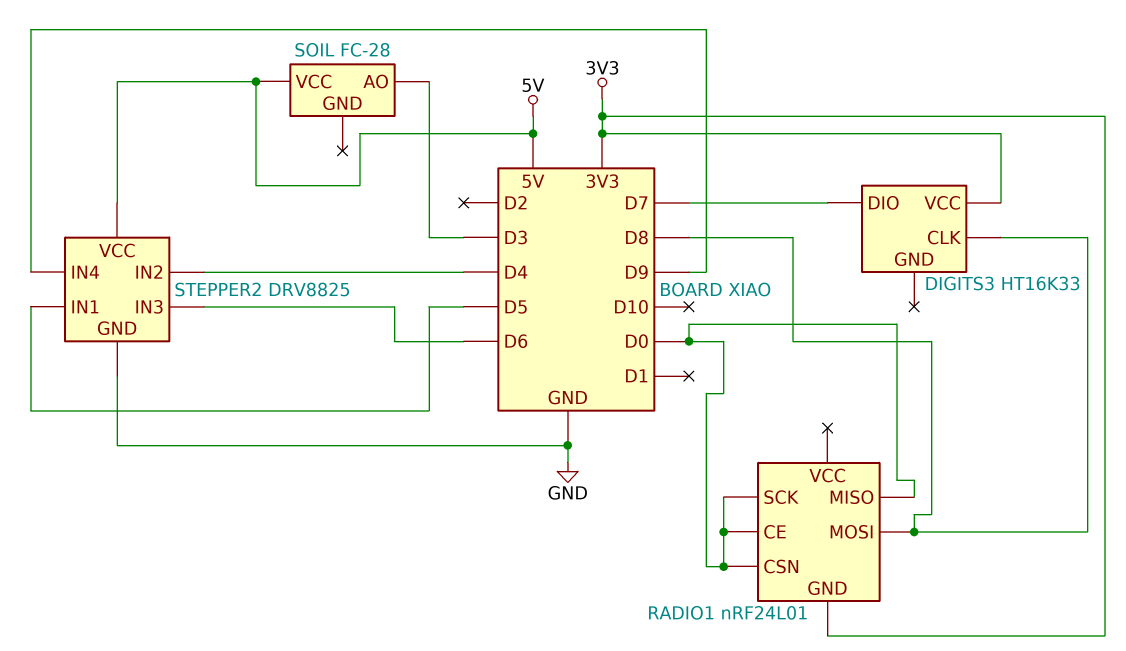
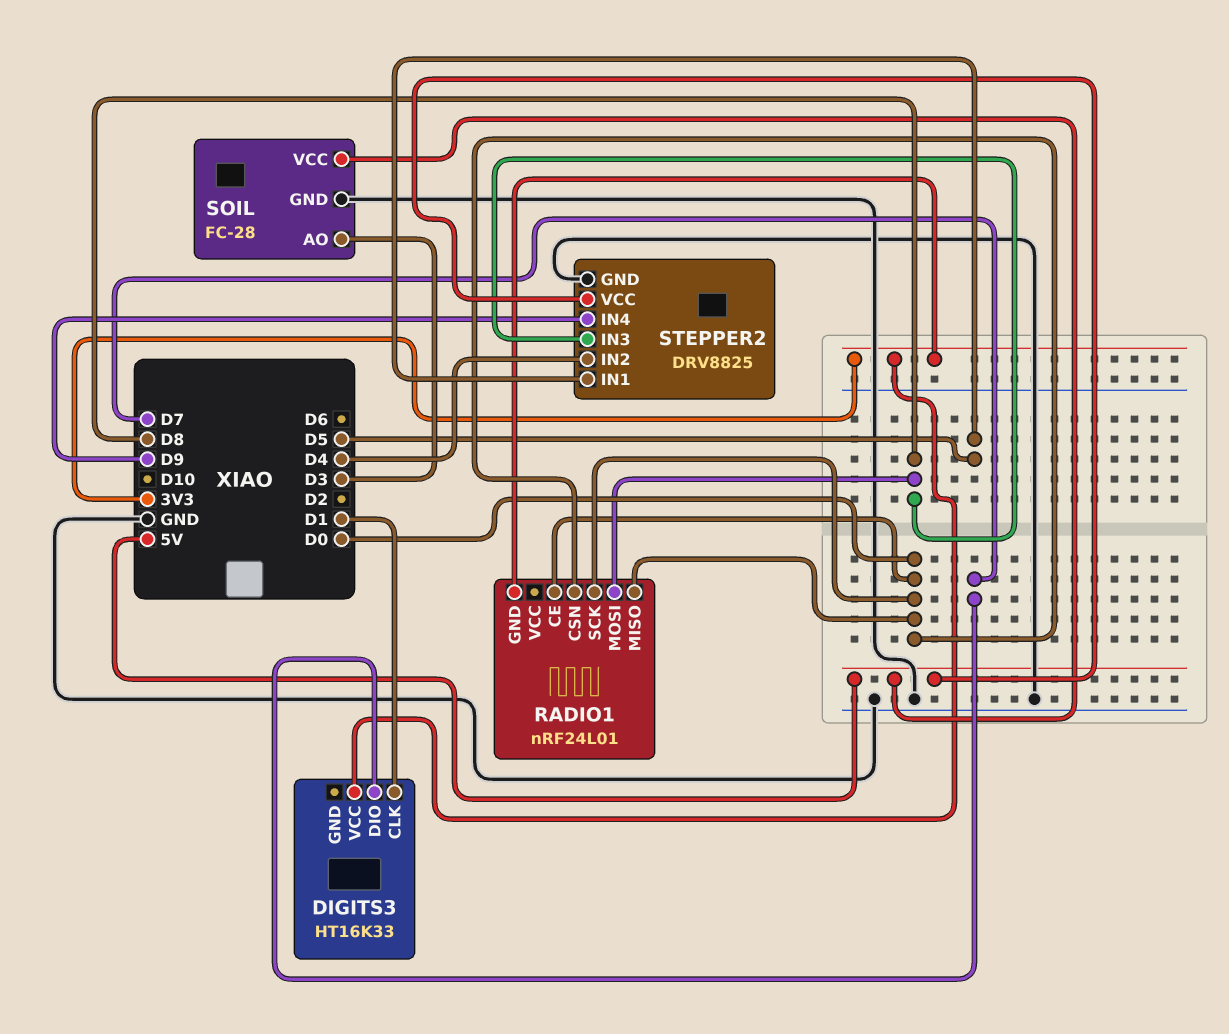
DIGITS3 pin CLK: D8 -> D1
SOIL pin GND: none -> GND
STEPPER2 pin IN3: D6 -> D8

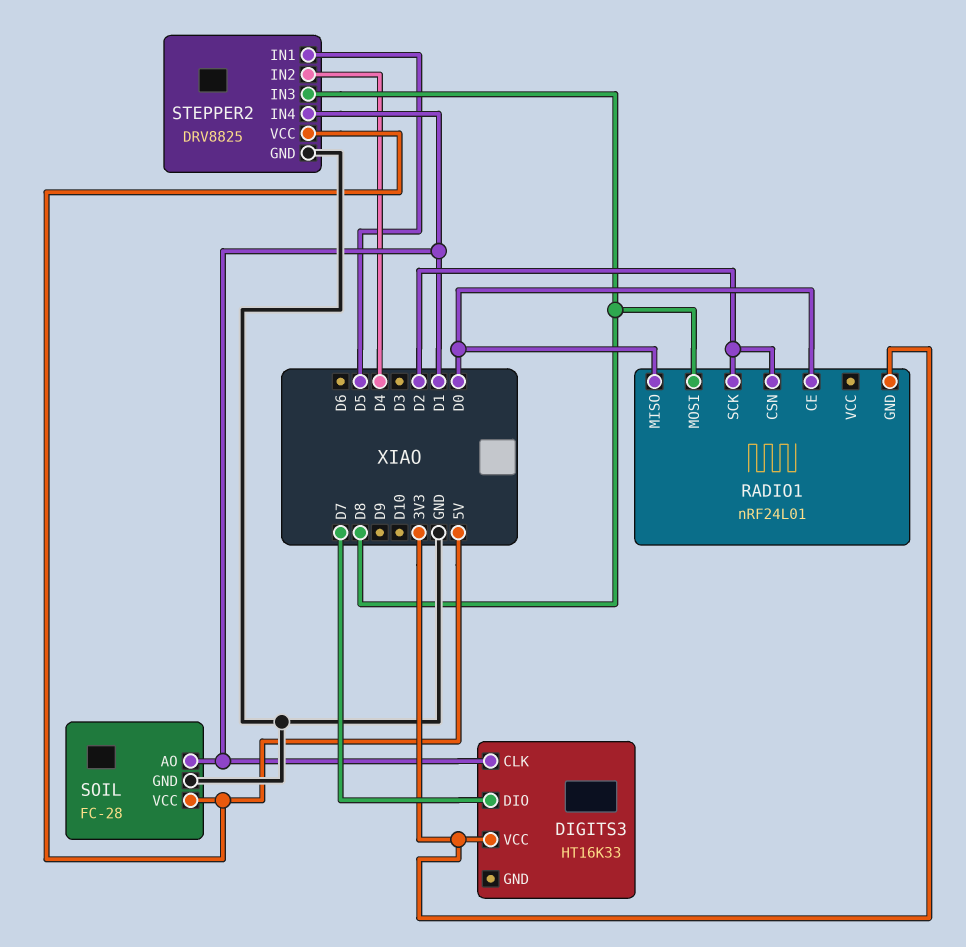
RADIO1 pin CSN: D0 -> D2
RADIO1 pin SCK: D0 -> D2
SOIL pin AO: D3 -> D1
STEPPER2 pin IN4: D9 -> D1

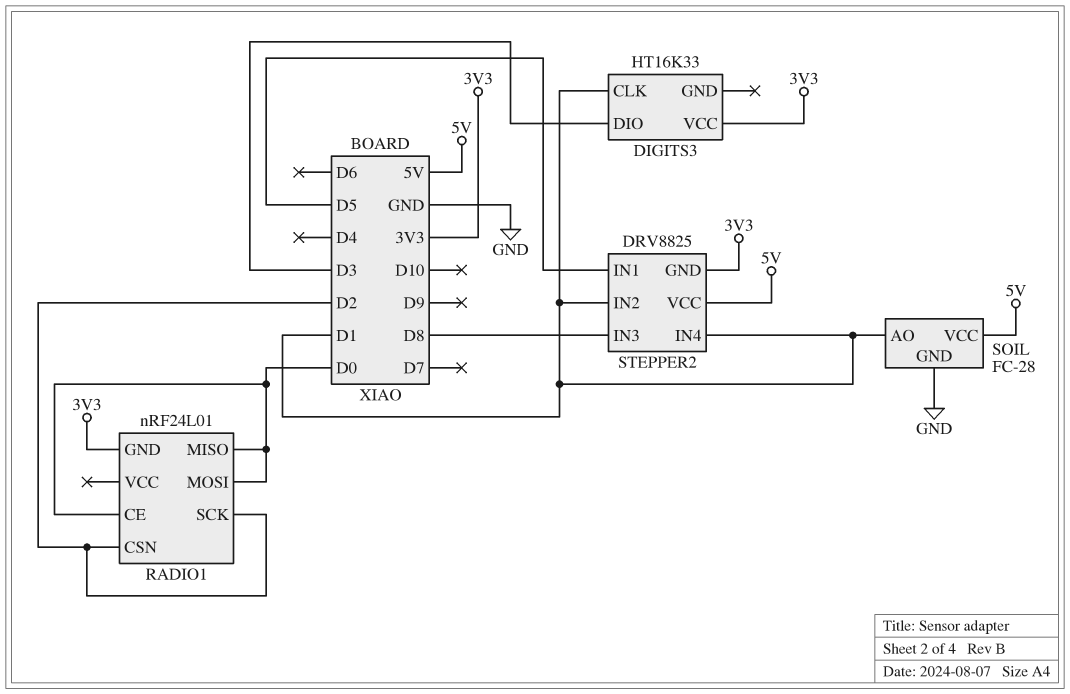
DIGITS3 pin DIO: D7 -> D3
RADIO1 pin MOSI: D8 -> D0
STEPPER2 pin GND: GND -> 3V3
STEPPER2 pin IN2: D4 -> D1

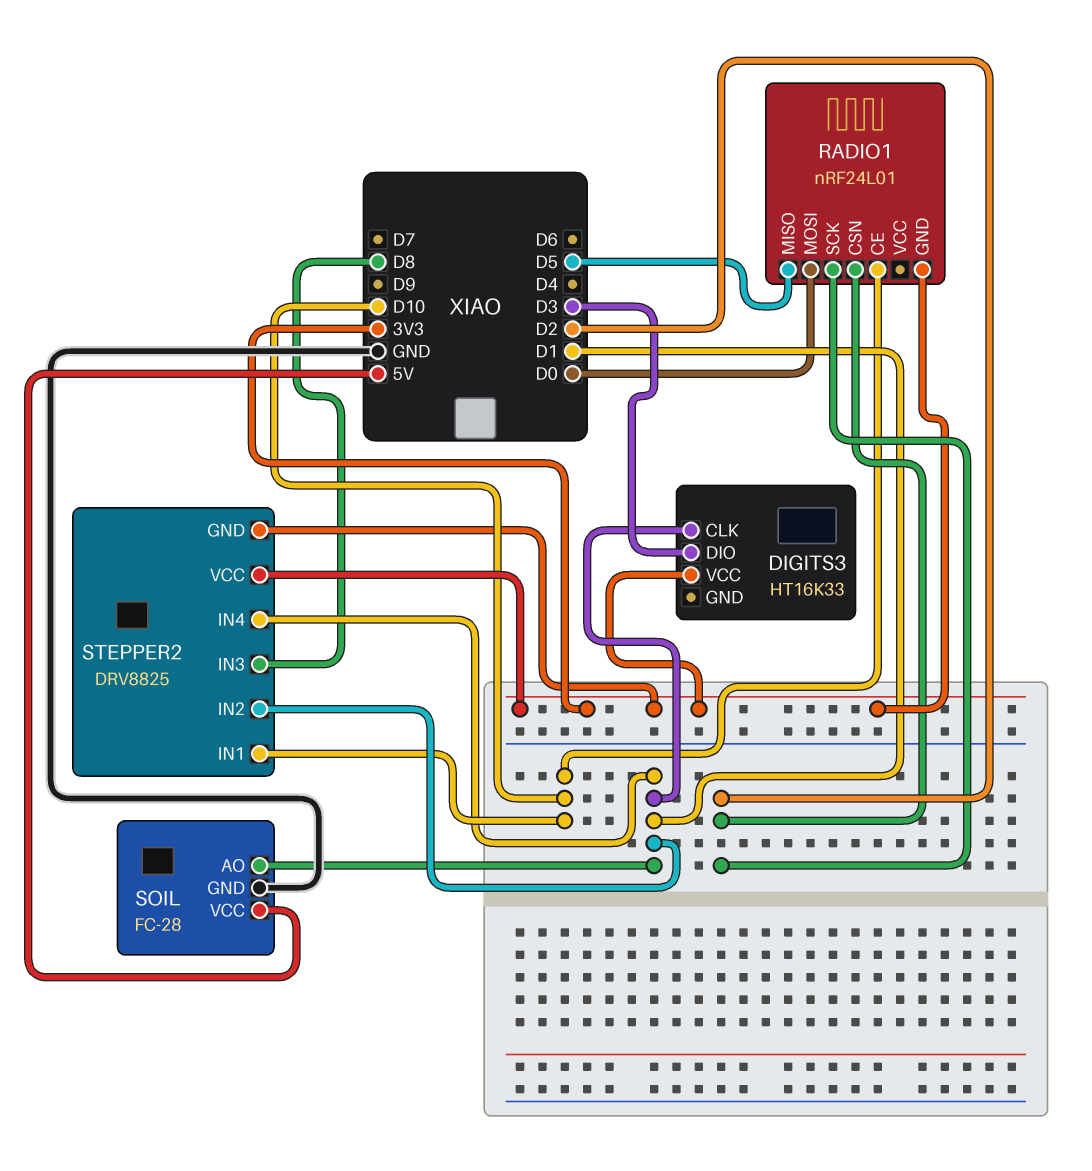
RADIO1 pin CE: D0 -> D10
RADIO1 pin MISO: D0 -> D5
STEPPER2 pin IN1: D5 -> D10
STEPPER2 pin VCC: 5V -> 3V3

